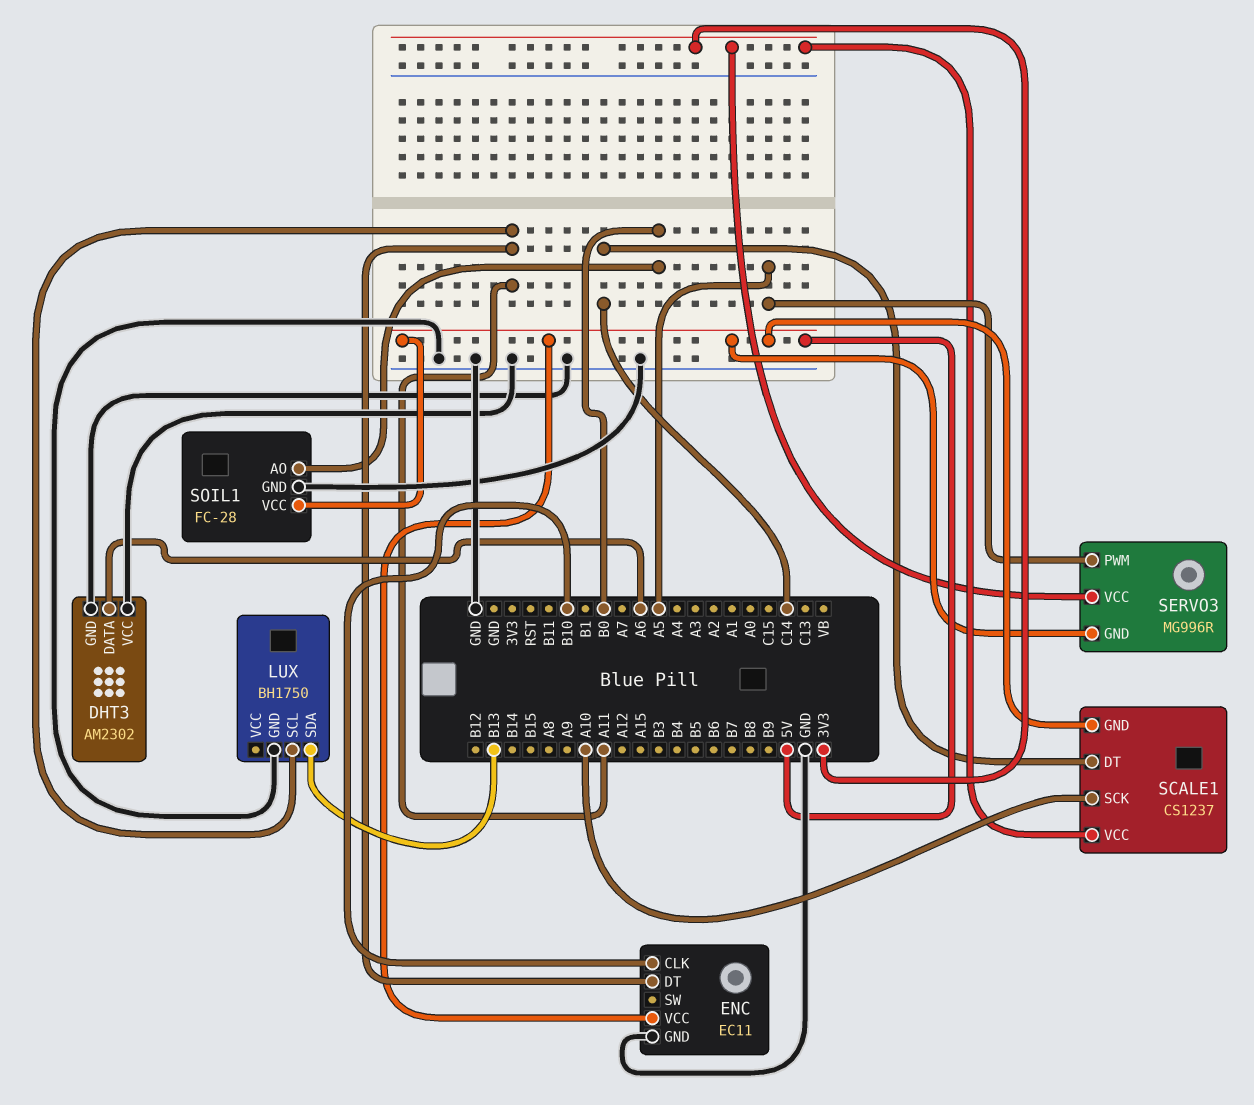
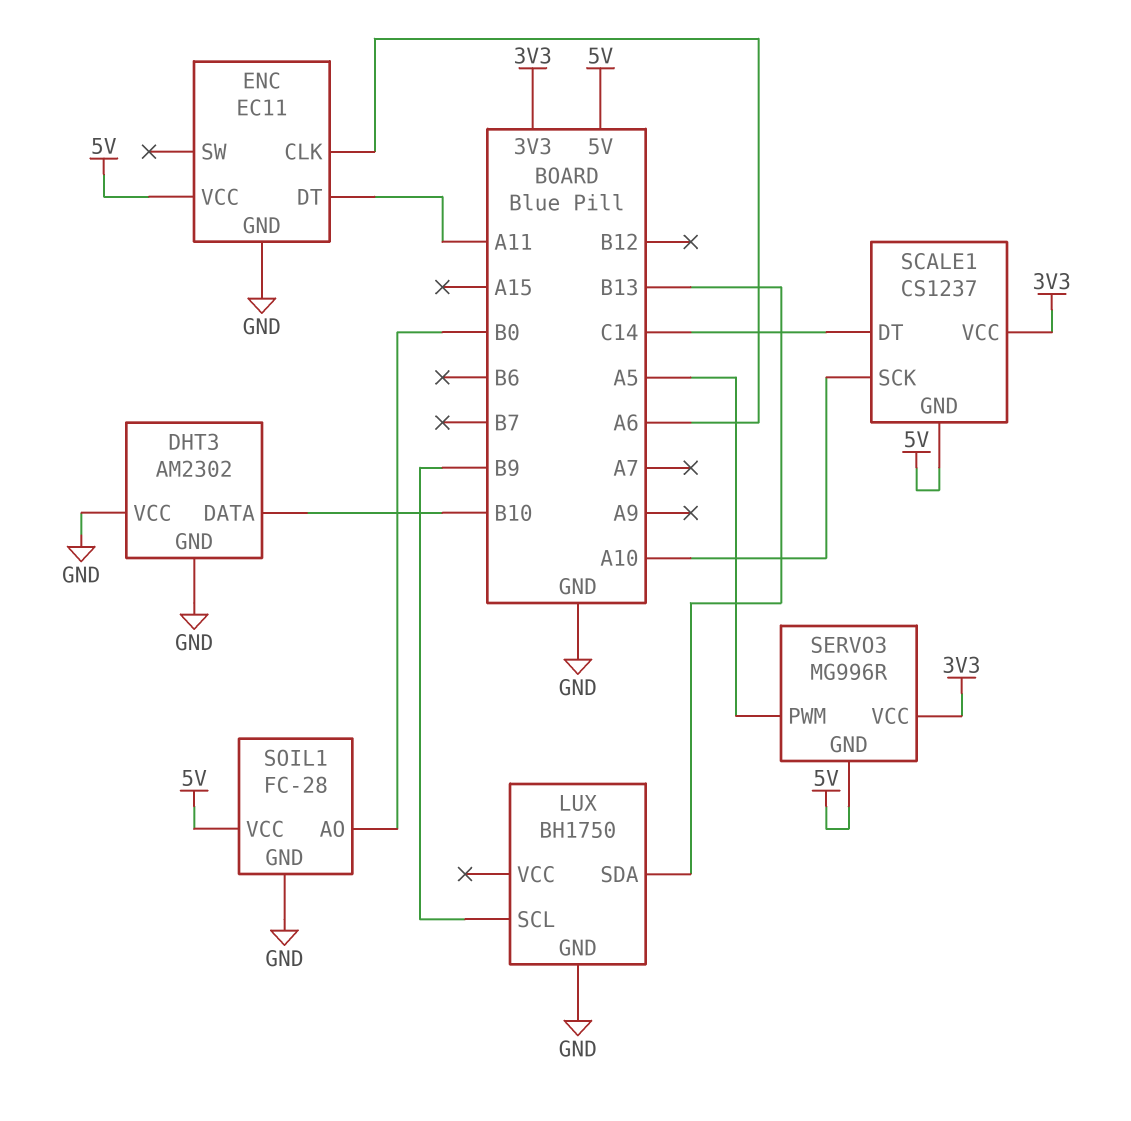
DHT3 pin DATA: A6 -> B10
ENC pin CLK: B10 -> A6
LUX pin SCL: A11 -> B9

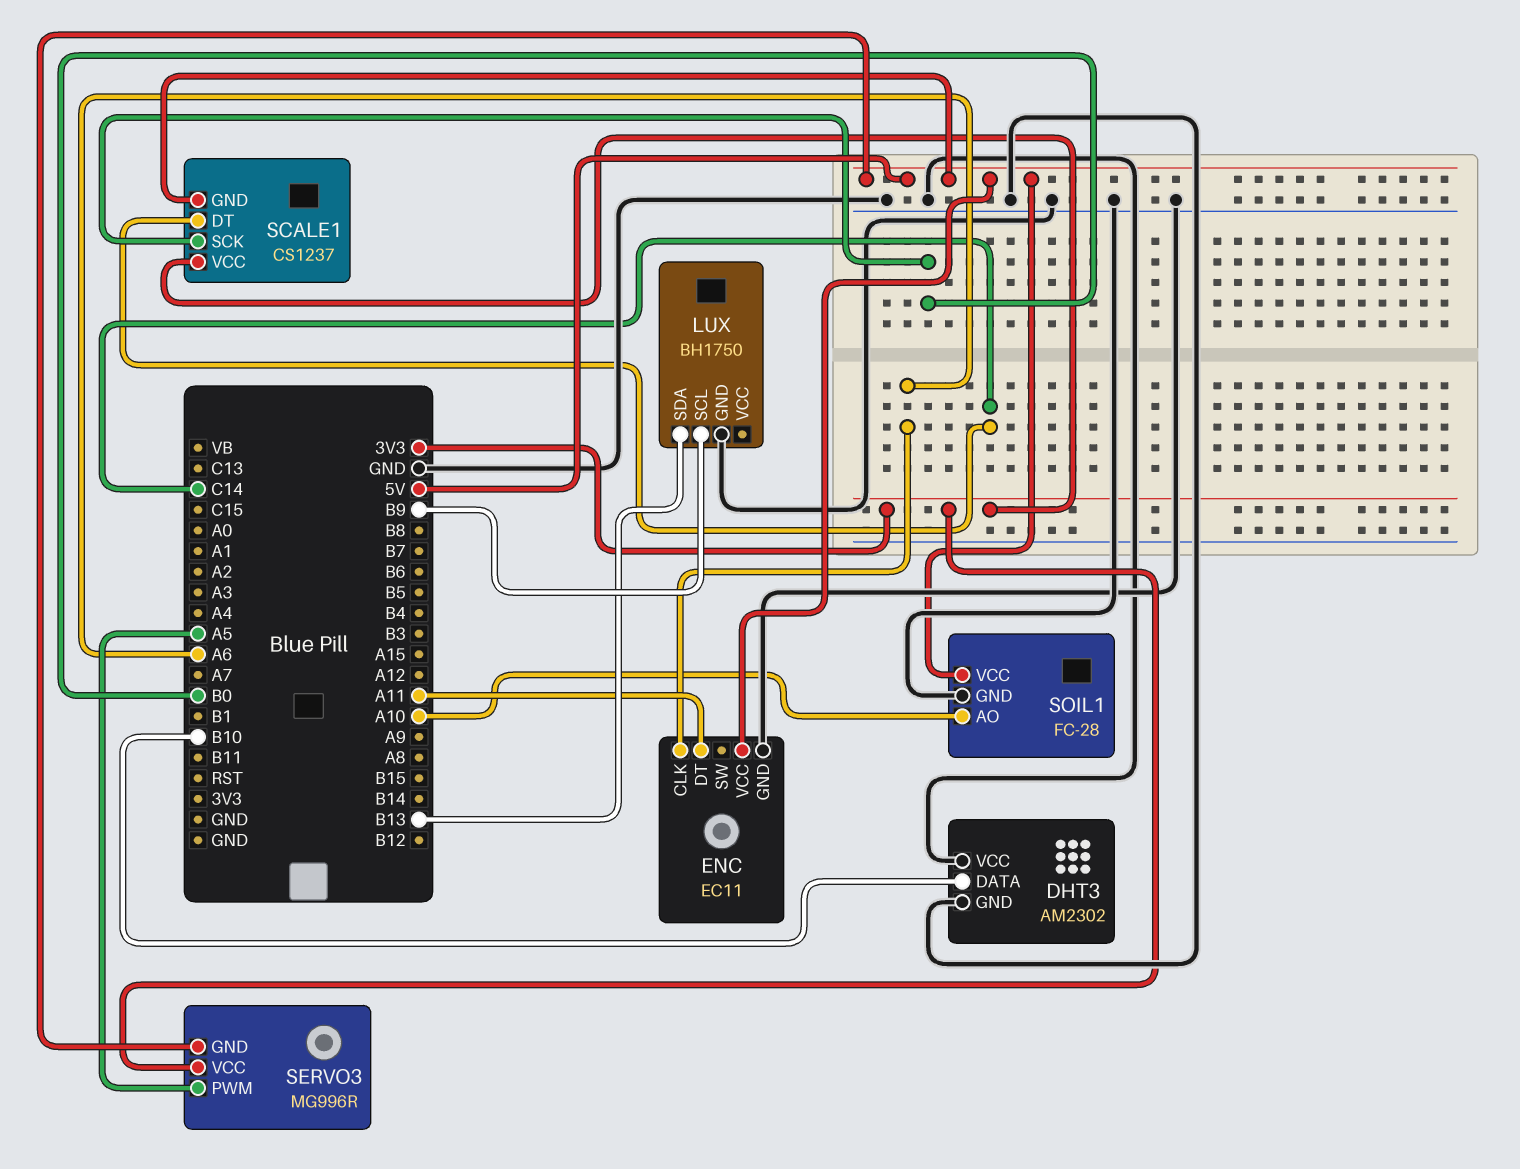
SCALE1 pin SCK: A10 -> B0
SOIL1 pin AO: B0 -> A10

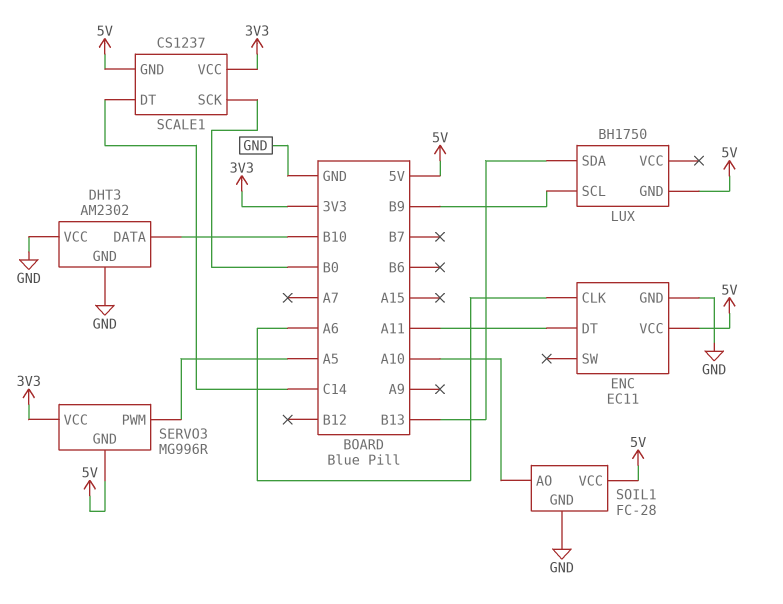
LUX pin GND: GND -> 5V

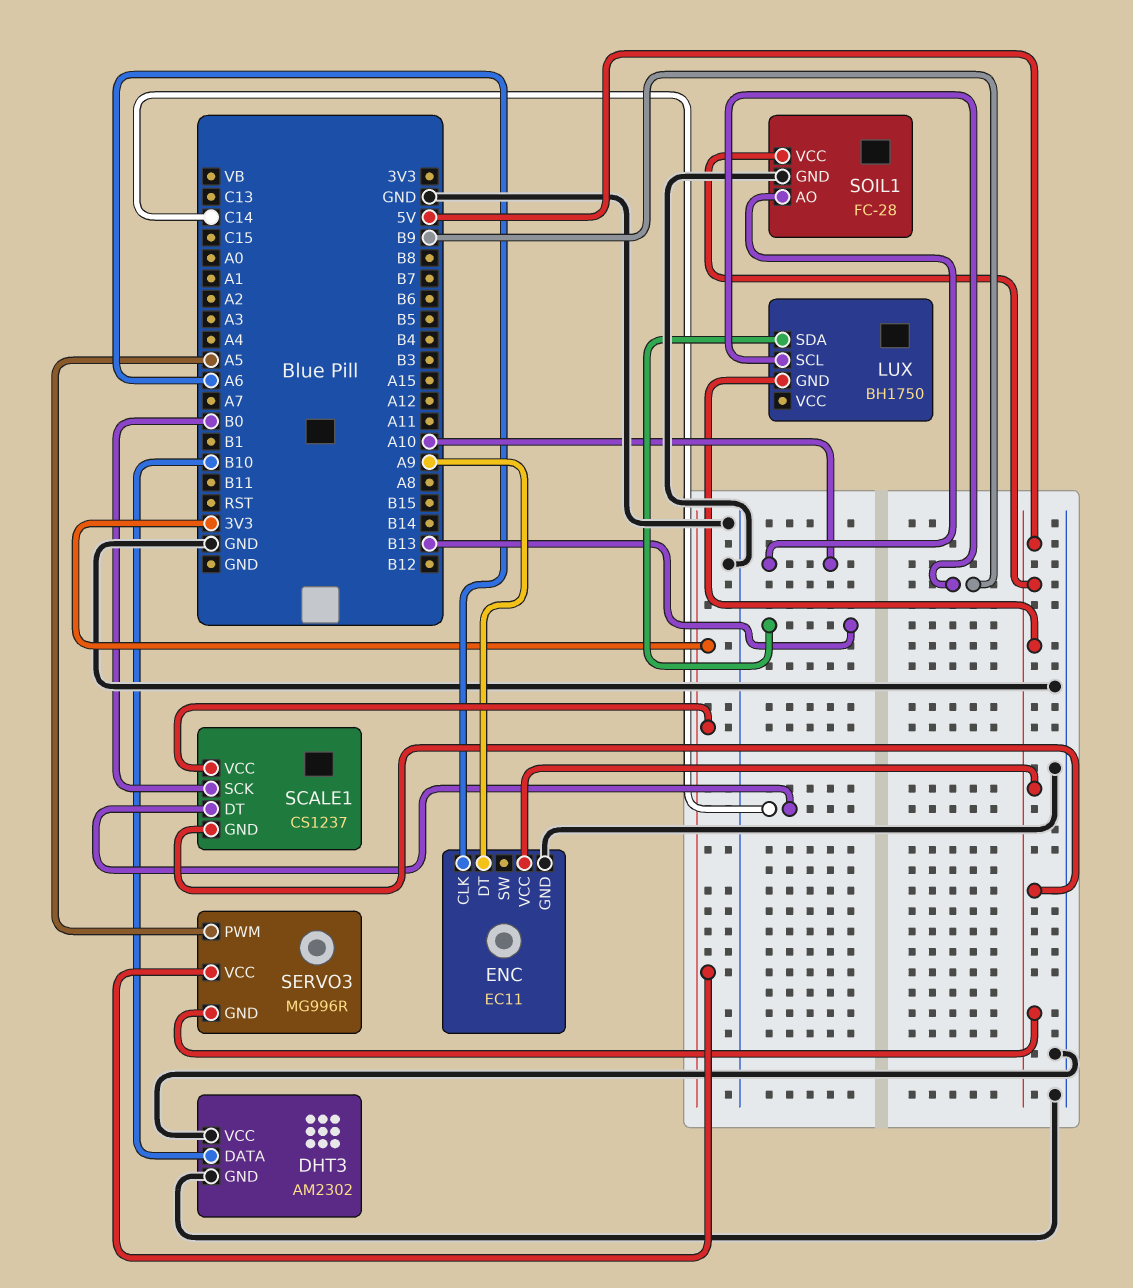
ENC pin DT: A11 -> A9

